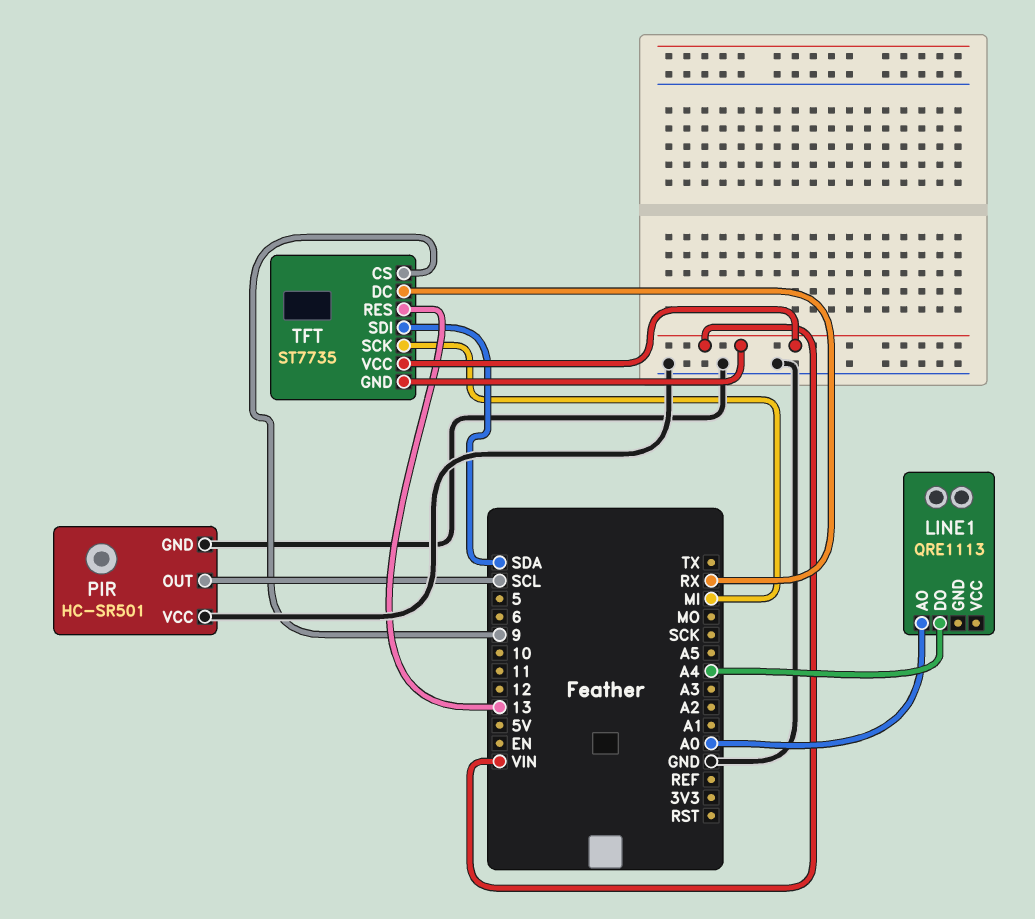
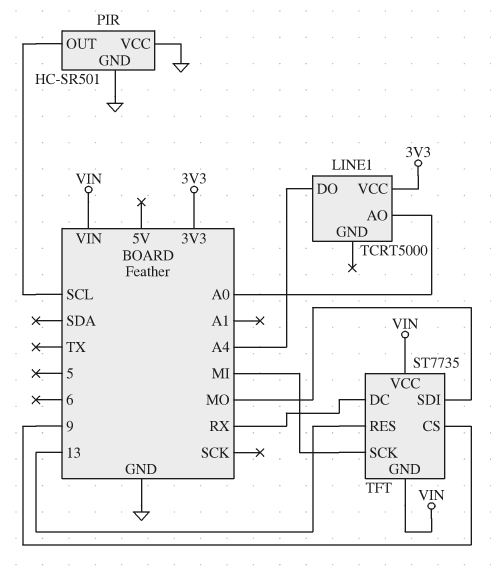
LINE1: QRE1113 -> TCRT5000
LINE1 pin VCC: none -> 3V3
TFT pin SDI: SDA -> MO

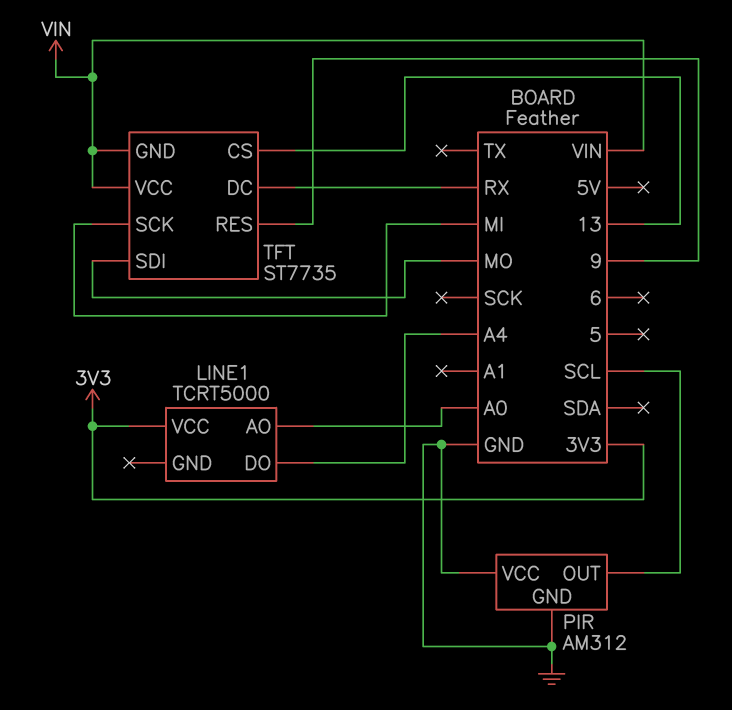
PIR: HC-SR501 -> AM312
TFT pin CS: 9 -> 13
TFT pin RES: 13 -> 9

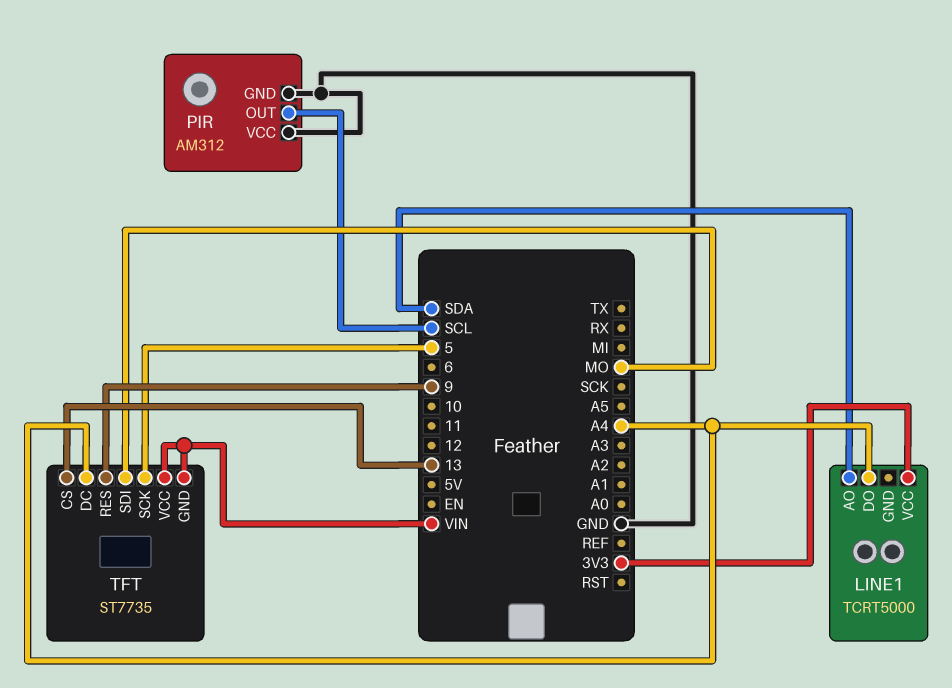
LINE1 pin AO: A0 -> SDA
TFT pin DC: RX -> A4
TFT pin SCK: MI -> 5

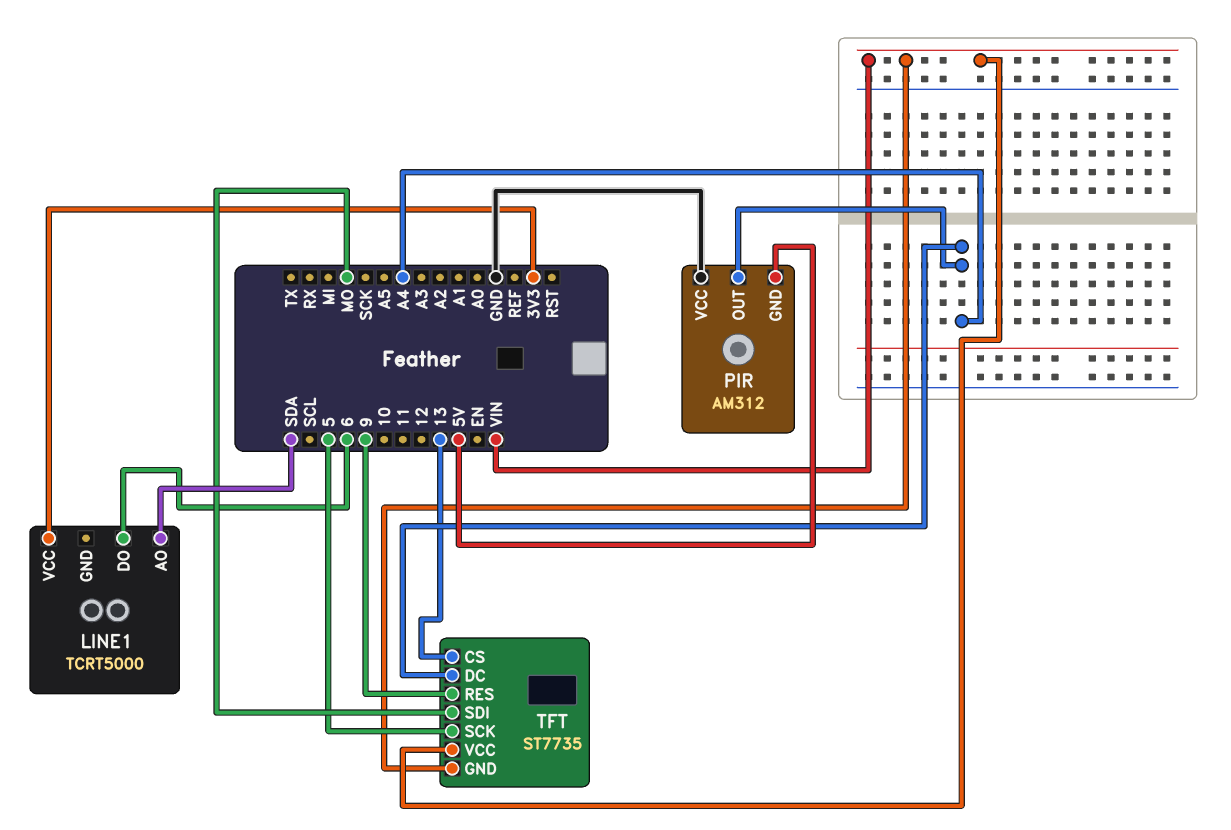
LINE1 pin DO: A4 -> 6
PIR pin GND: GND -> 5V
PIR pin OUT: SCL -> A4

